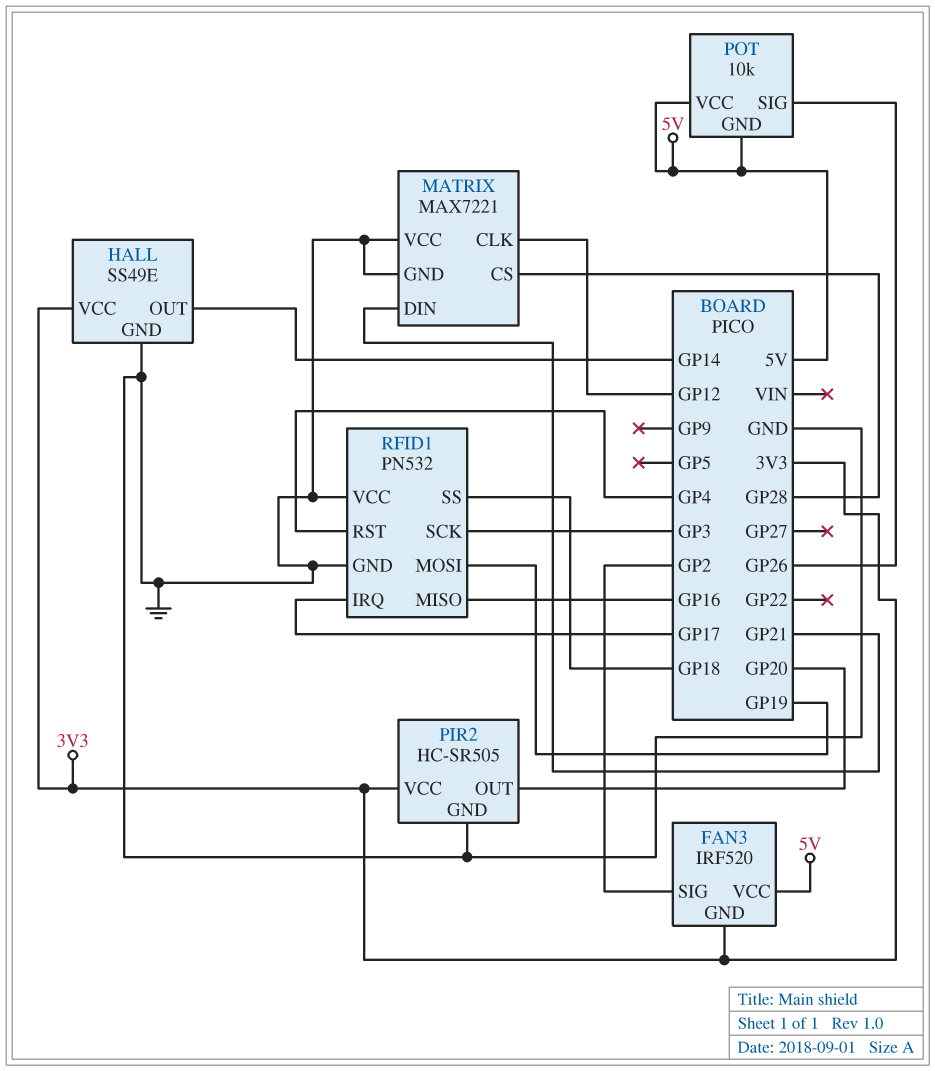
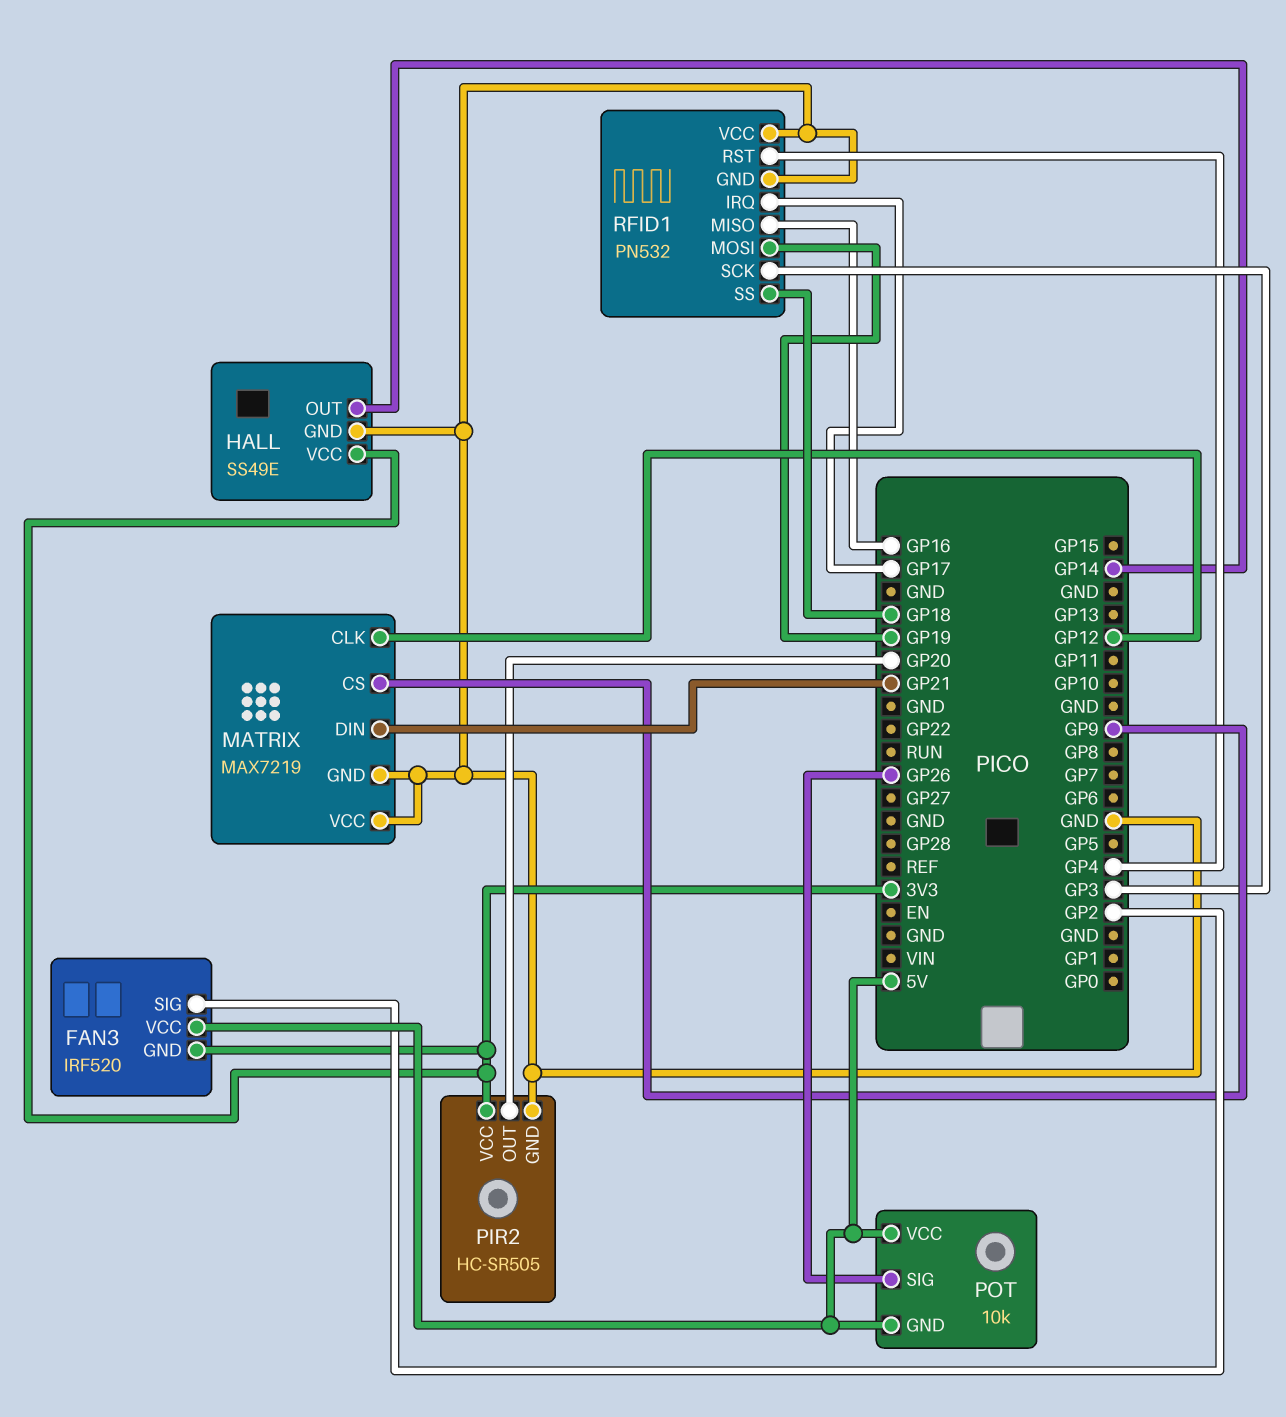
MATRIX: MAX7221 -> MAX7219
MATRIX pin CS: GP28 -> GP9

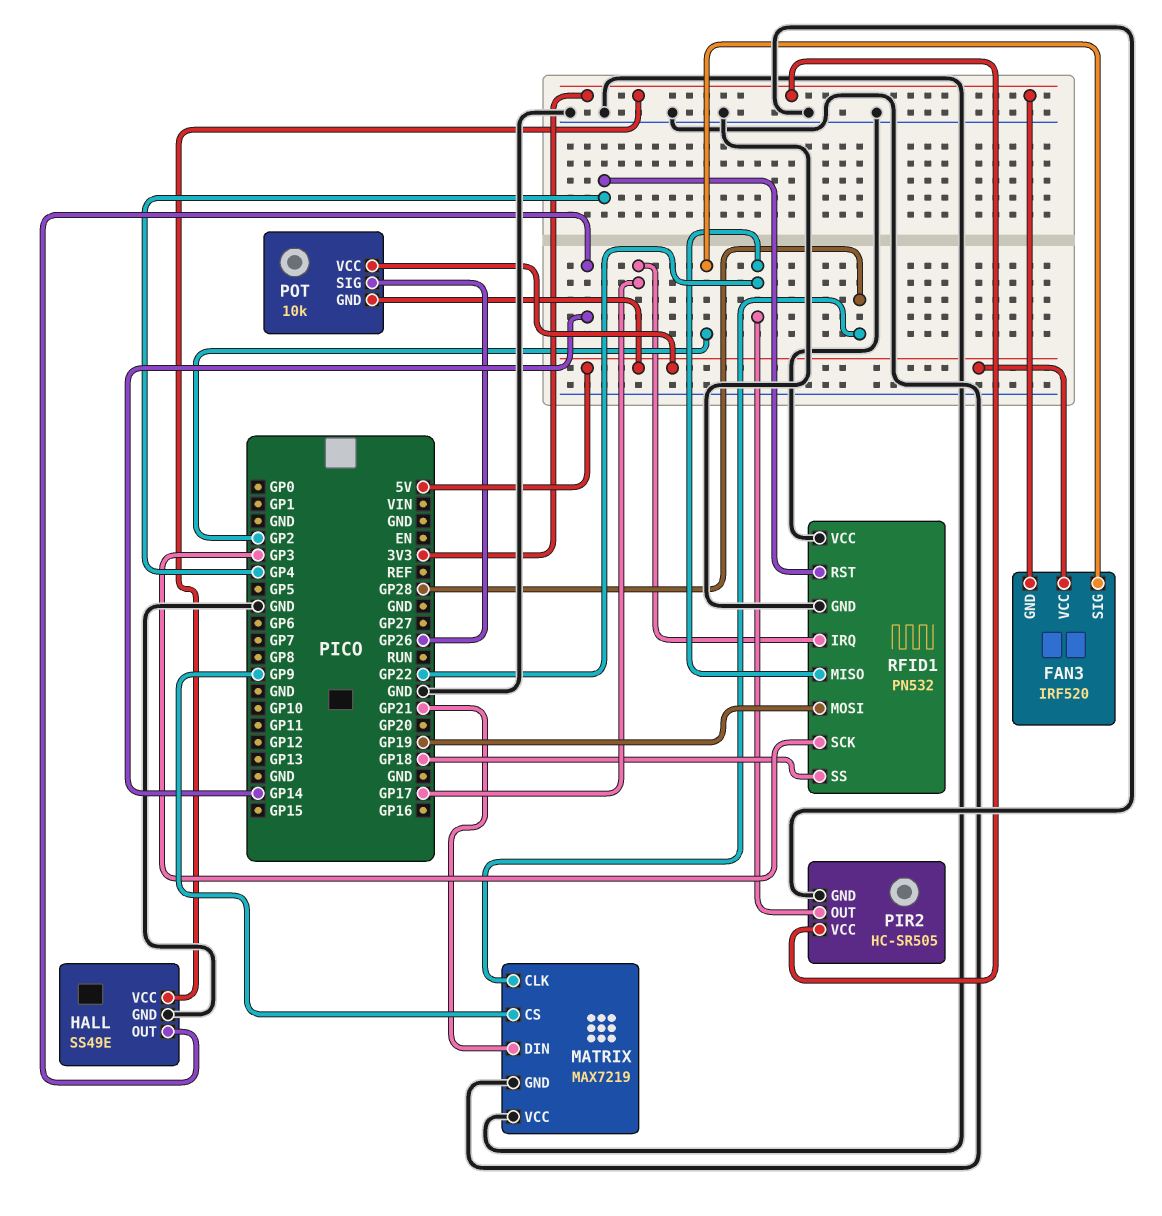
MATRIX pin CLK: GP12 -> GP28
PIR2 pin OUT: GP20 -> GP22
RFID1 pin MISO: GP16 -> GP22

